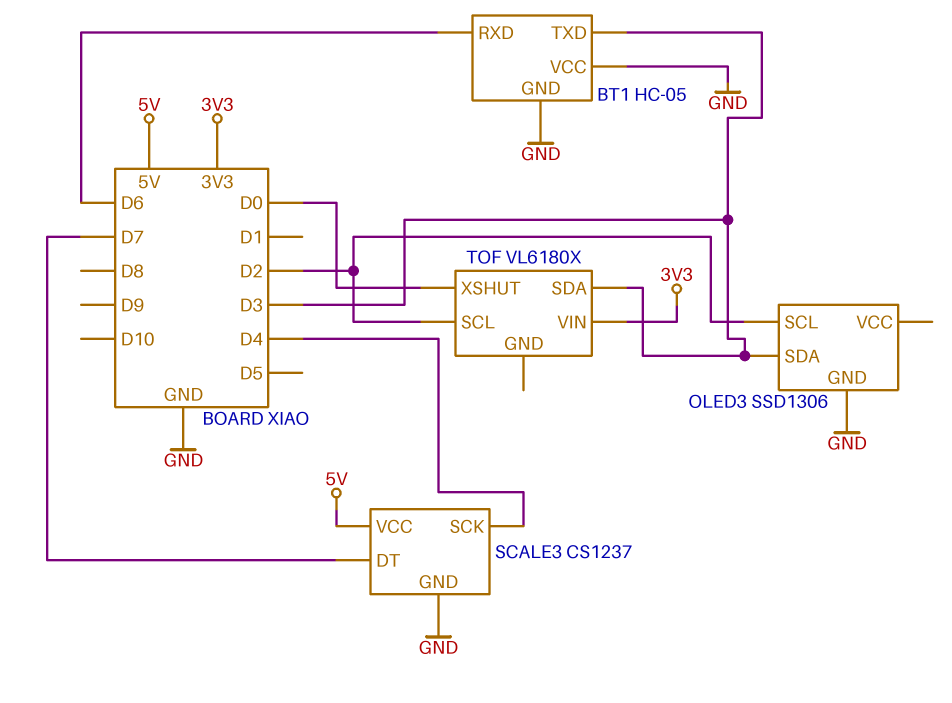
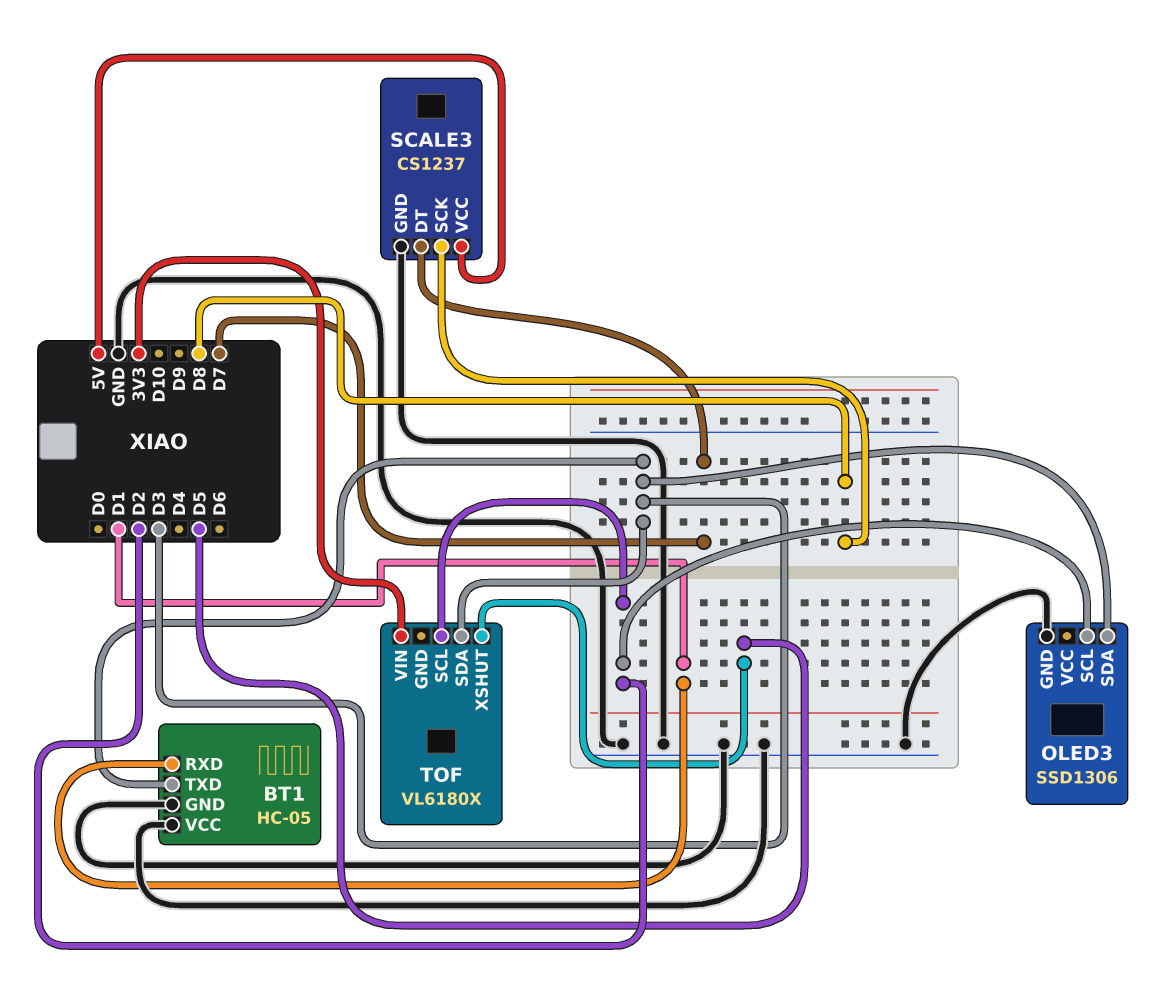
BT1 pin RXD: D6 -> D1
SCALE3 pin SCK: D4 -> D8
TOF pin XSHUT: D0 -> D5

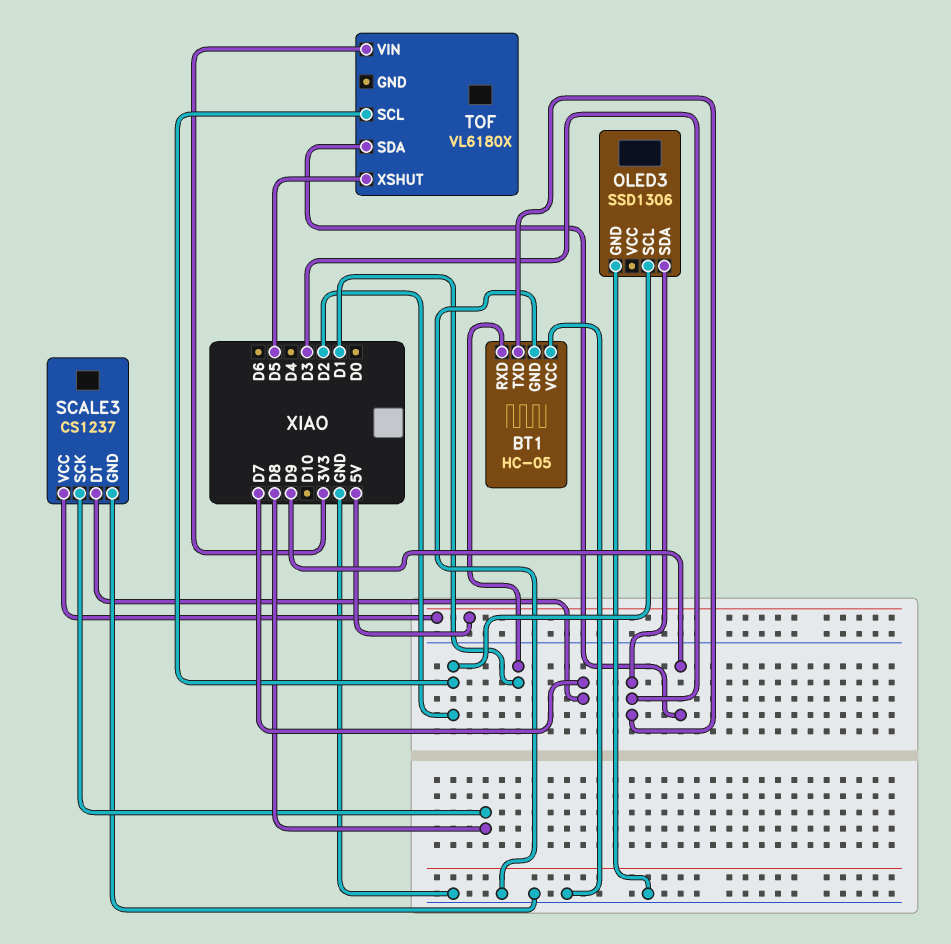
TOF pin SDA: D3 -> D9

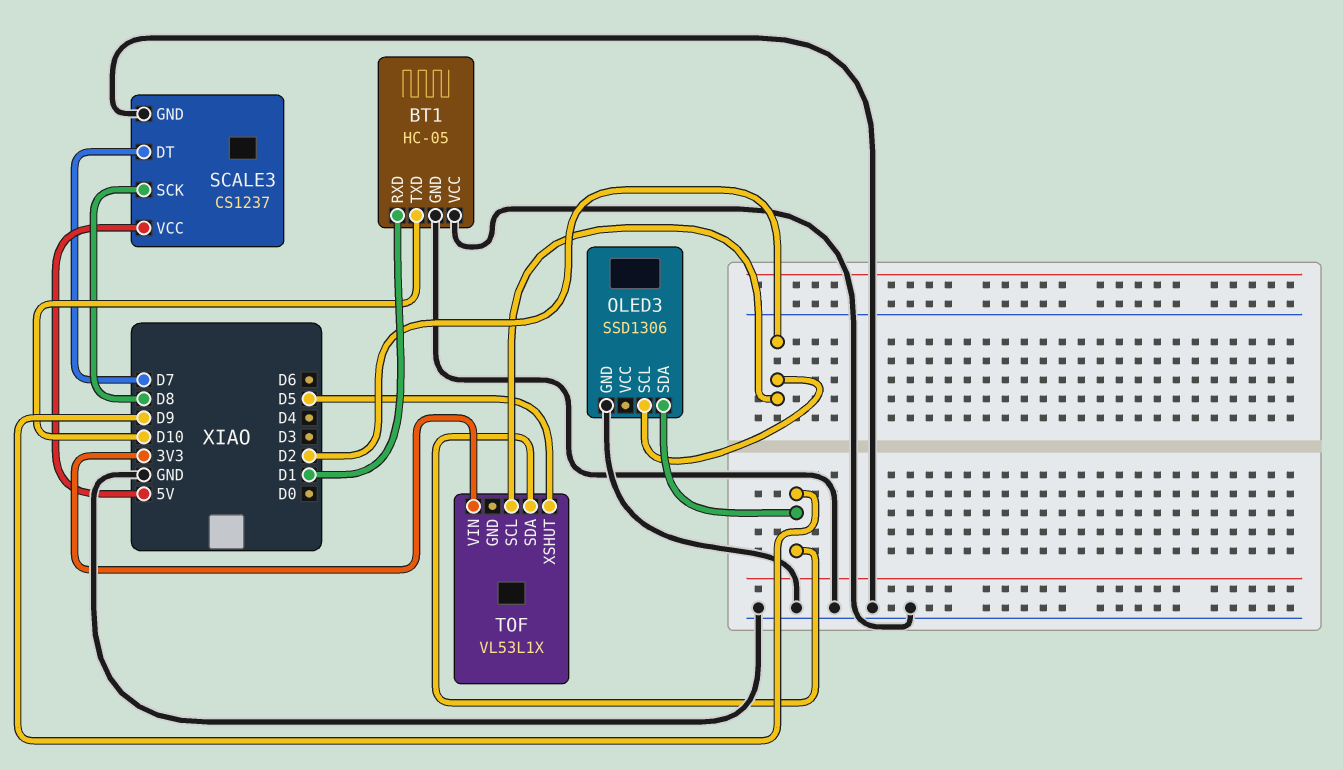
BT1 pin TXD: D3 -> D10
OLED3 pin SDA: D3 -> D9
TOF: VL6180X -> VL53L1X

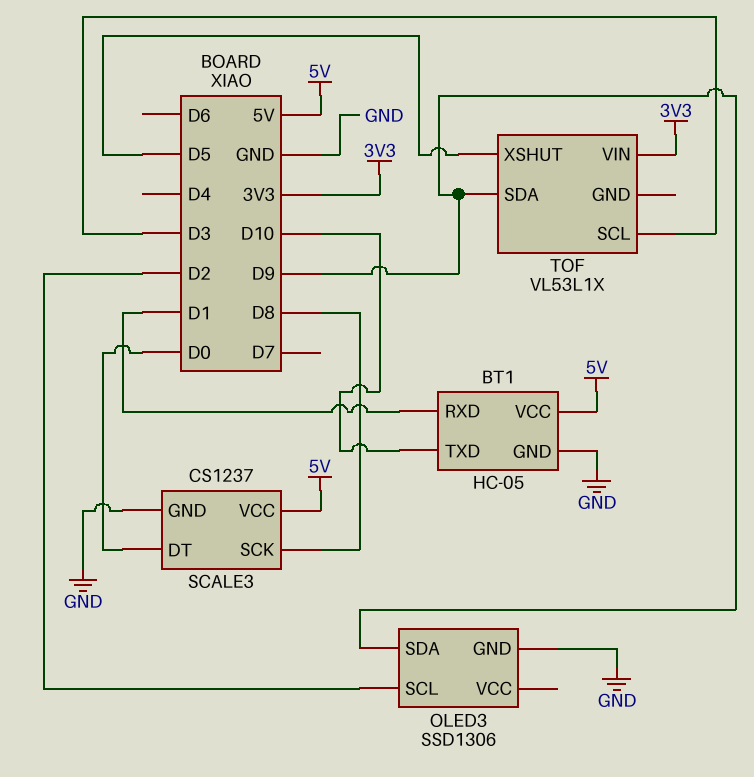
BT1 pin VCC: GND -> 5V
SCALE3 pin DT: D7 -> D0
TOF pin SCL: D2 -> D3

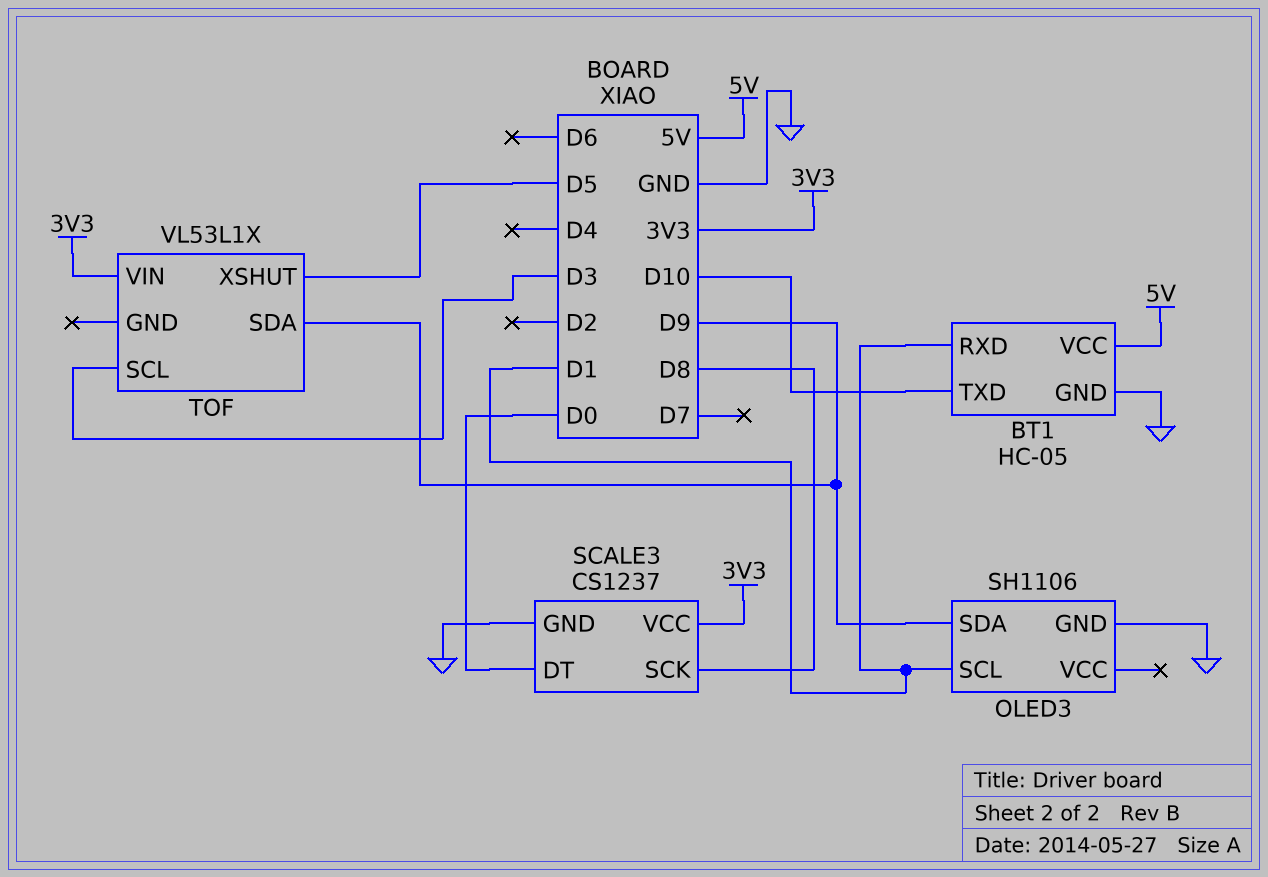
OLED3: SSD1306 -> SH1106
OLED3 pin SCL: D2 -> D1
SCALE3 pin VCC: 5V -> 3V3

